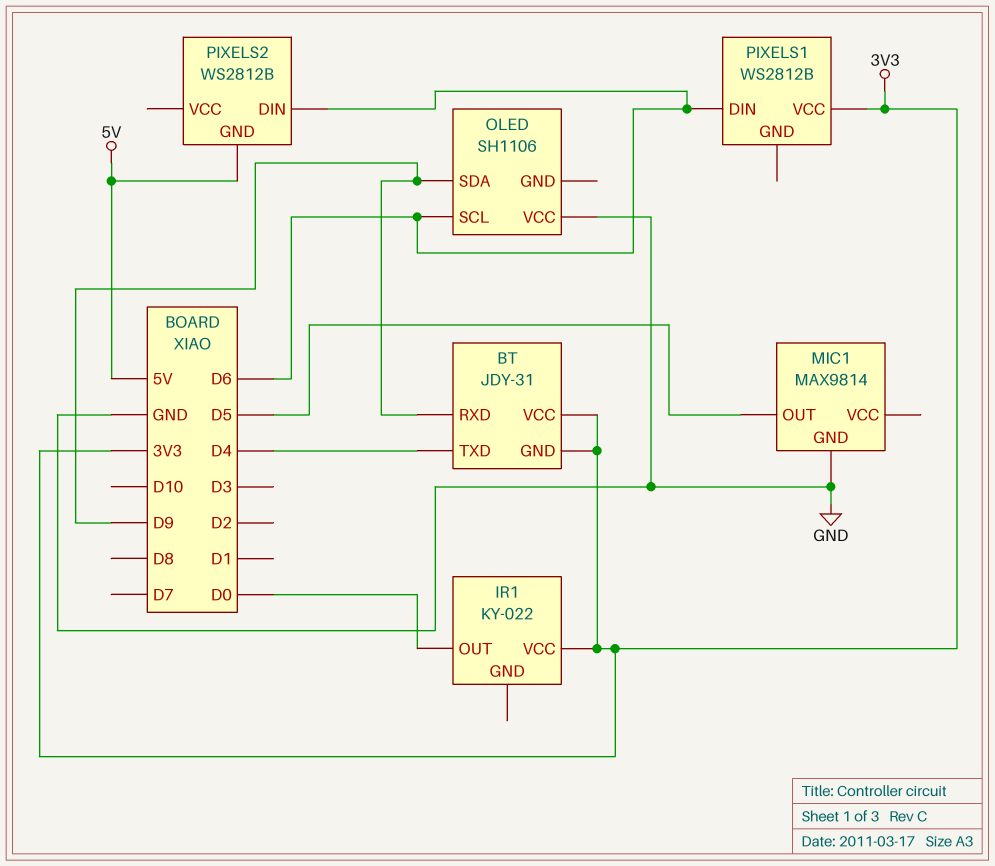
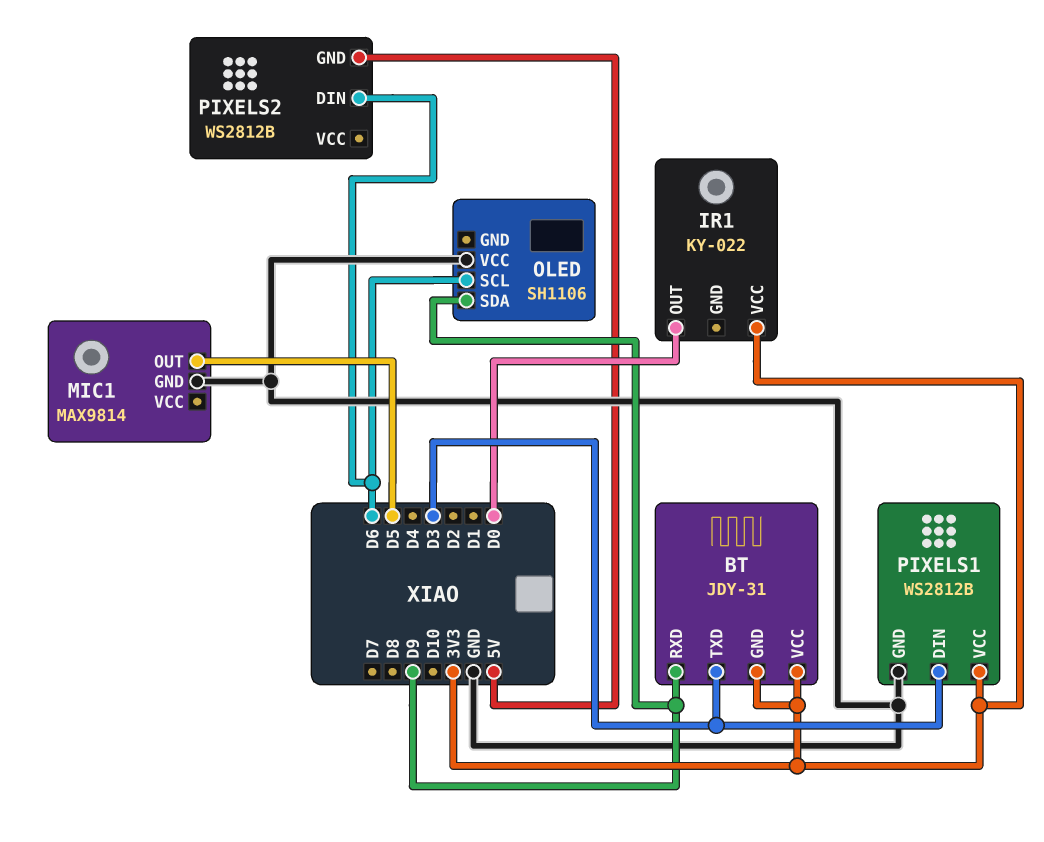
BT pin TXD: D4 -> D3
PIXELS1 pin DIN: D6 -> D3
PIXELS1 pin GND: none -> GND

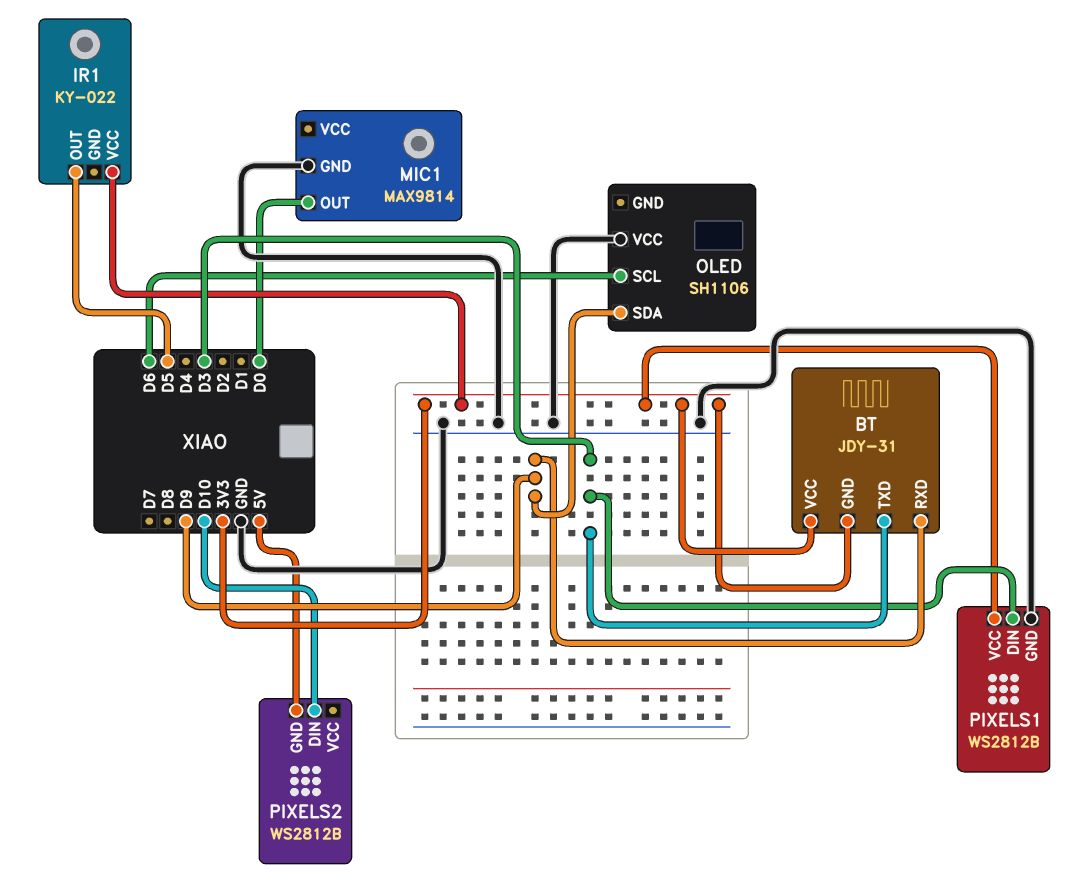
IR1 pin OUT: D0 -> D5
MIC1 pin OUT: D5 -> D0
PIXELS2 pin DIN: D6 -> D10

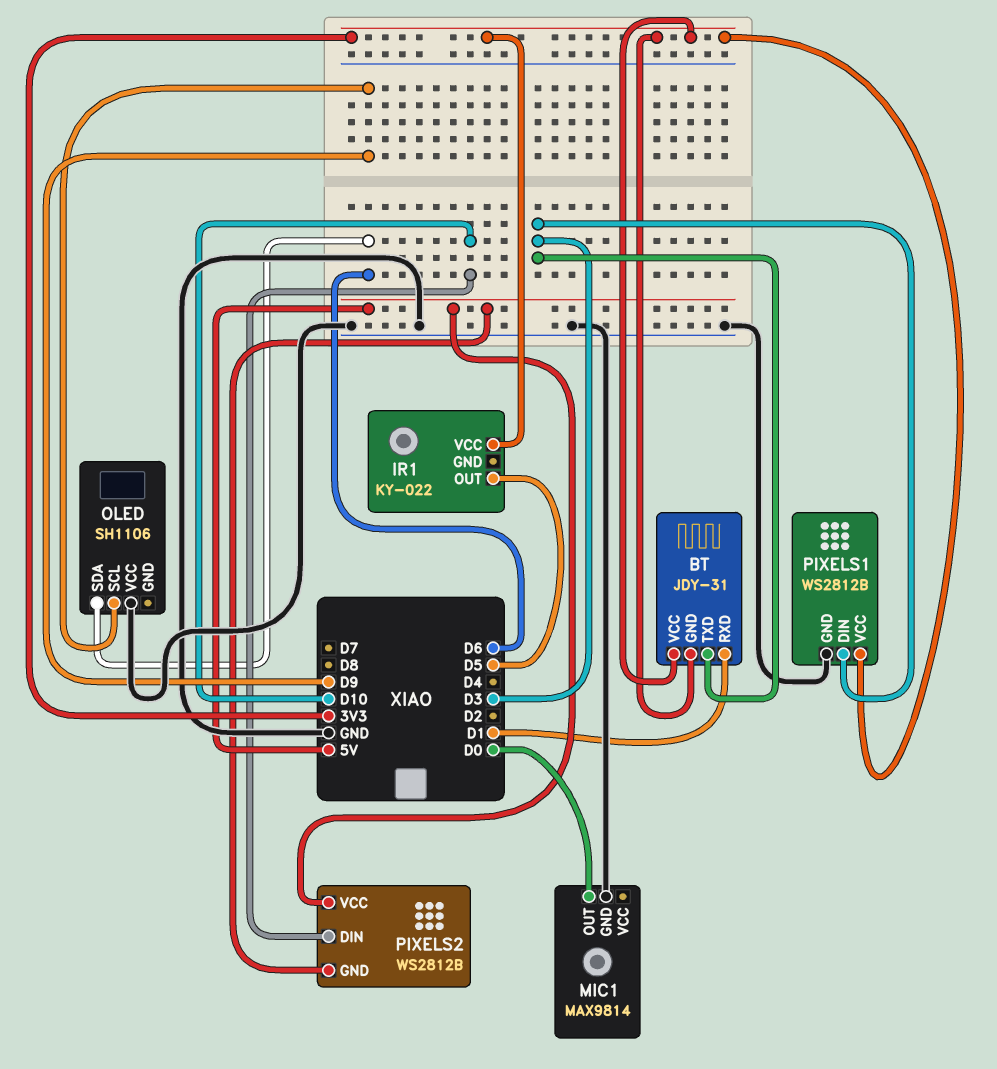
BT pin RXD: D9 -> D1
OLED pin SCL: D6 -> D9
OLED pin SDA: D9 -> D6
PIXELS2 pin VCC: none -> 5V

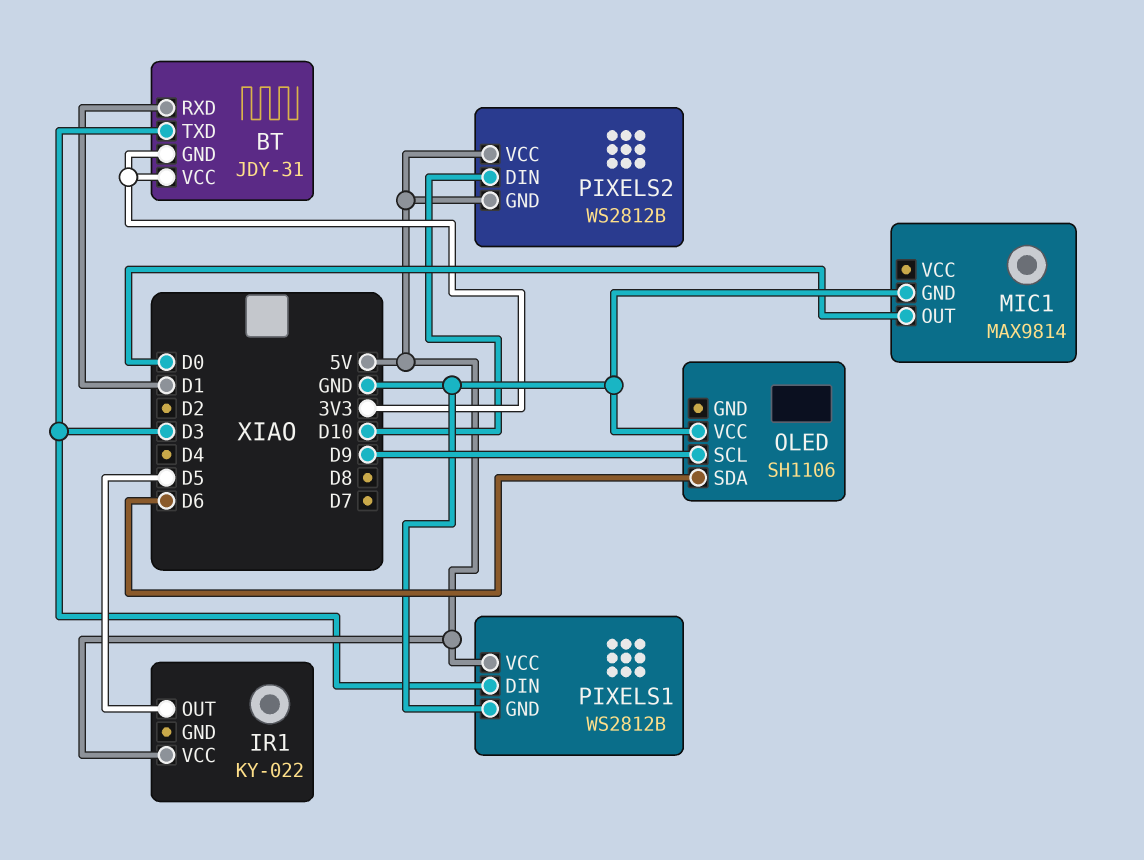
IR1 pin VCC: 3V3 -> 5V
PIXELS1 pin VCC: 3V3 -> 5V

